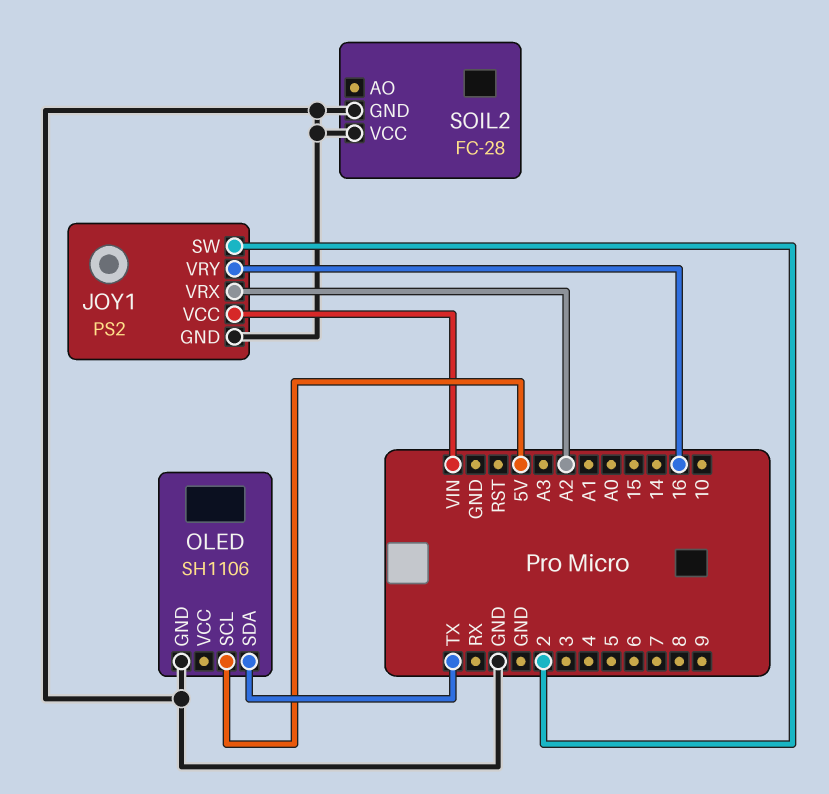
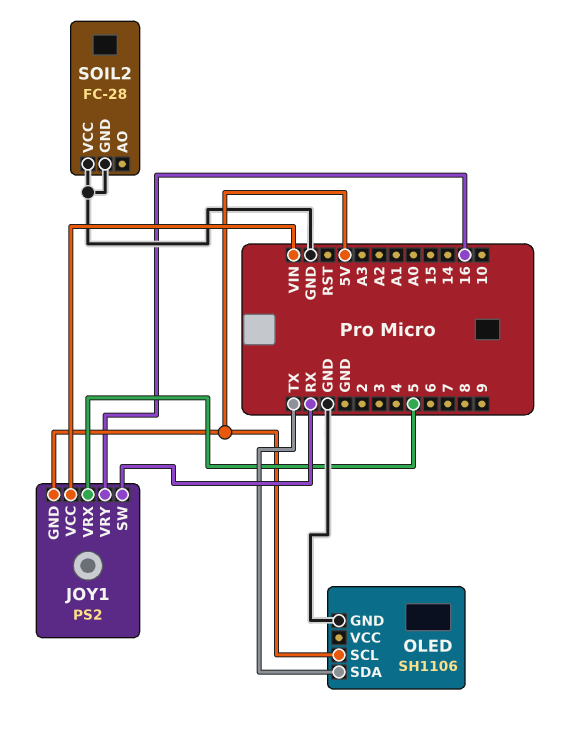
JOY1 pin GND: GND -> 5V
JOY1 pin SW: 2 -> RX
JOY1 pin VRX: A2 -> 5

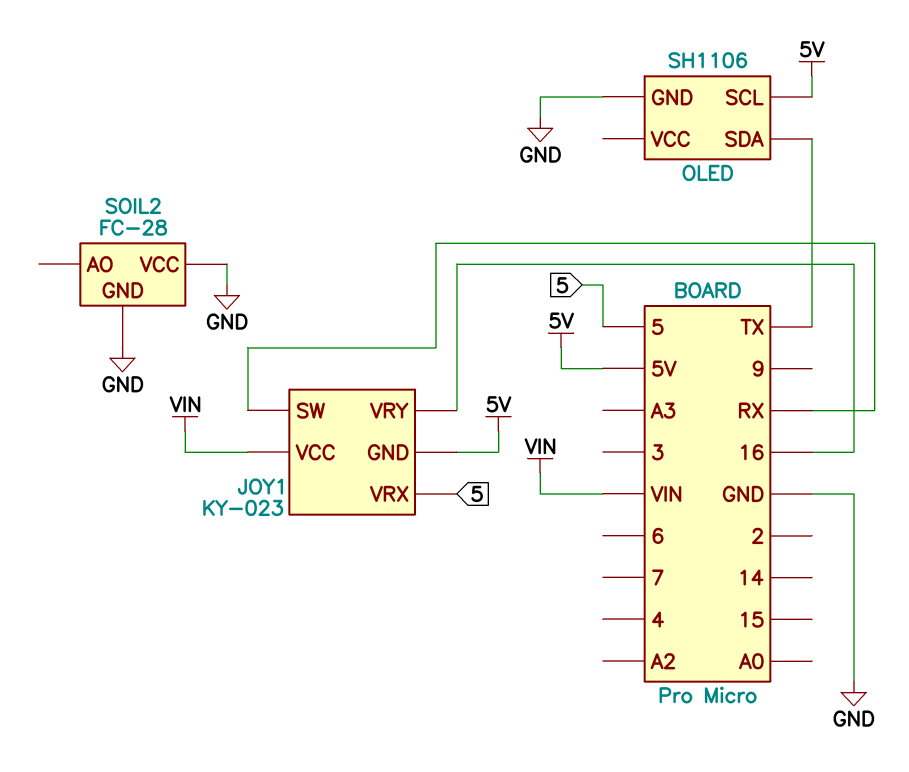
JOY1: PS2 -> KY-023

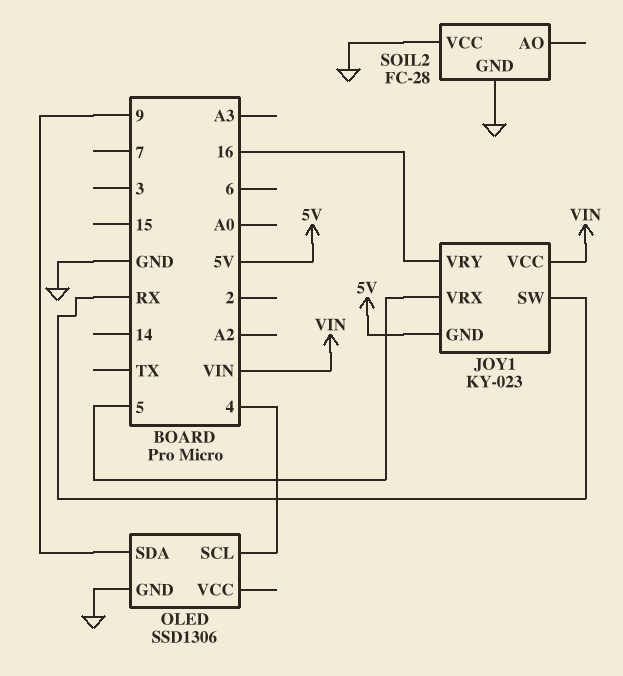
OLED: SH1106 -> SSD1306
OLED pin SCL: 5V -> 4
OLED pin SDA: TX -> 9

